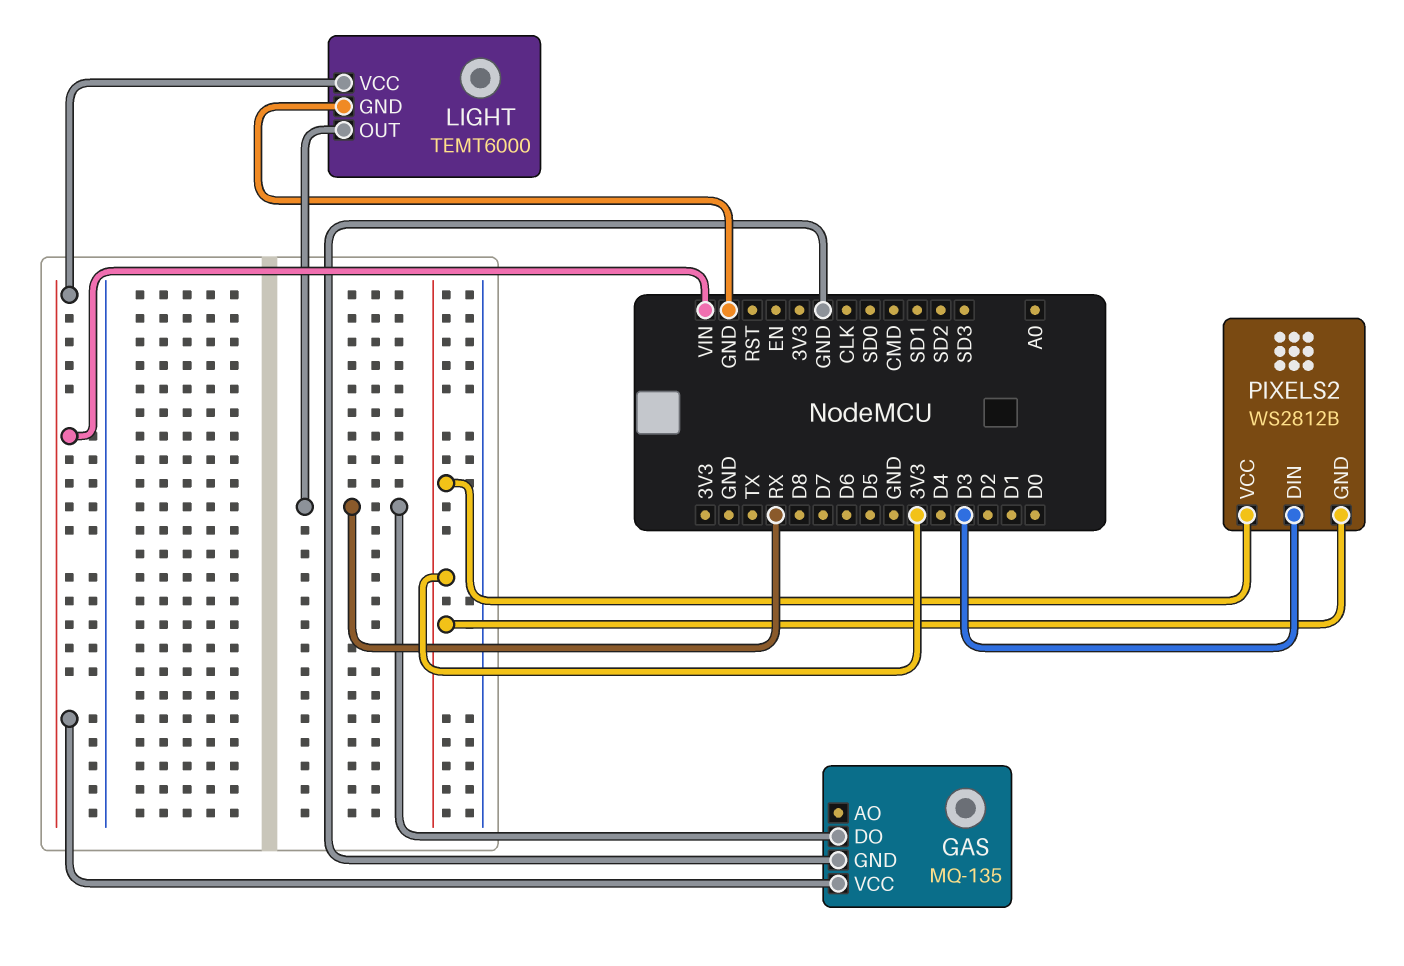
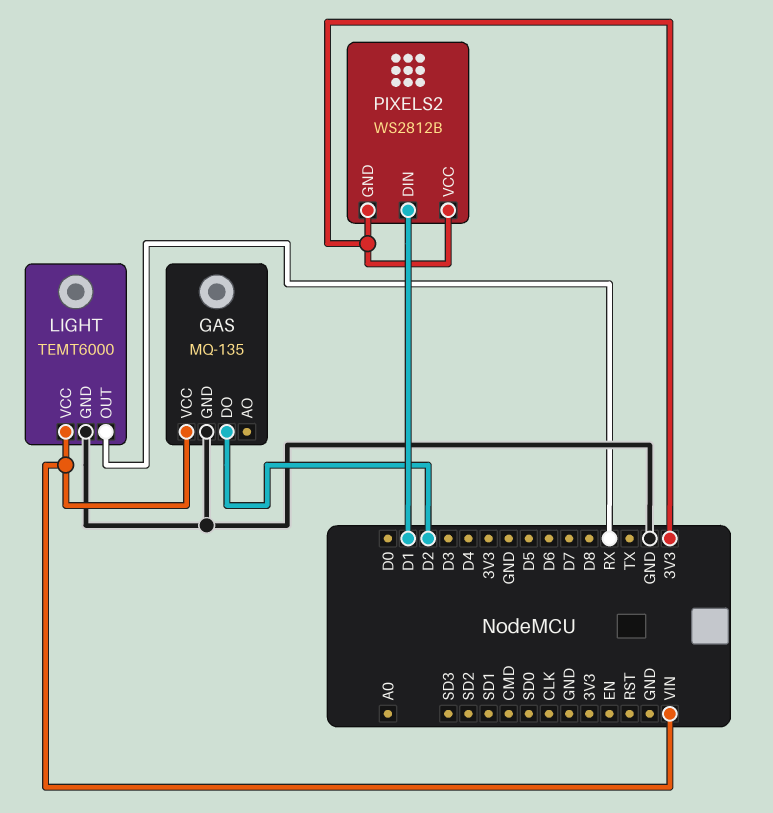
GAS pin DO: RX -> D2
PIXELS2 pin DIN: D3 -> D1

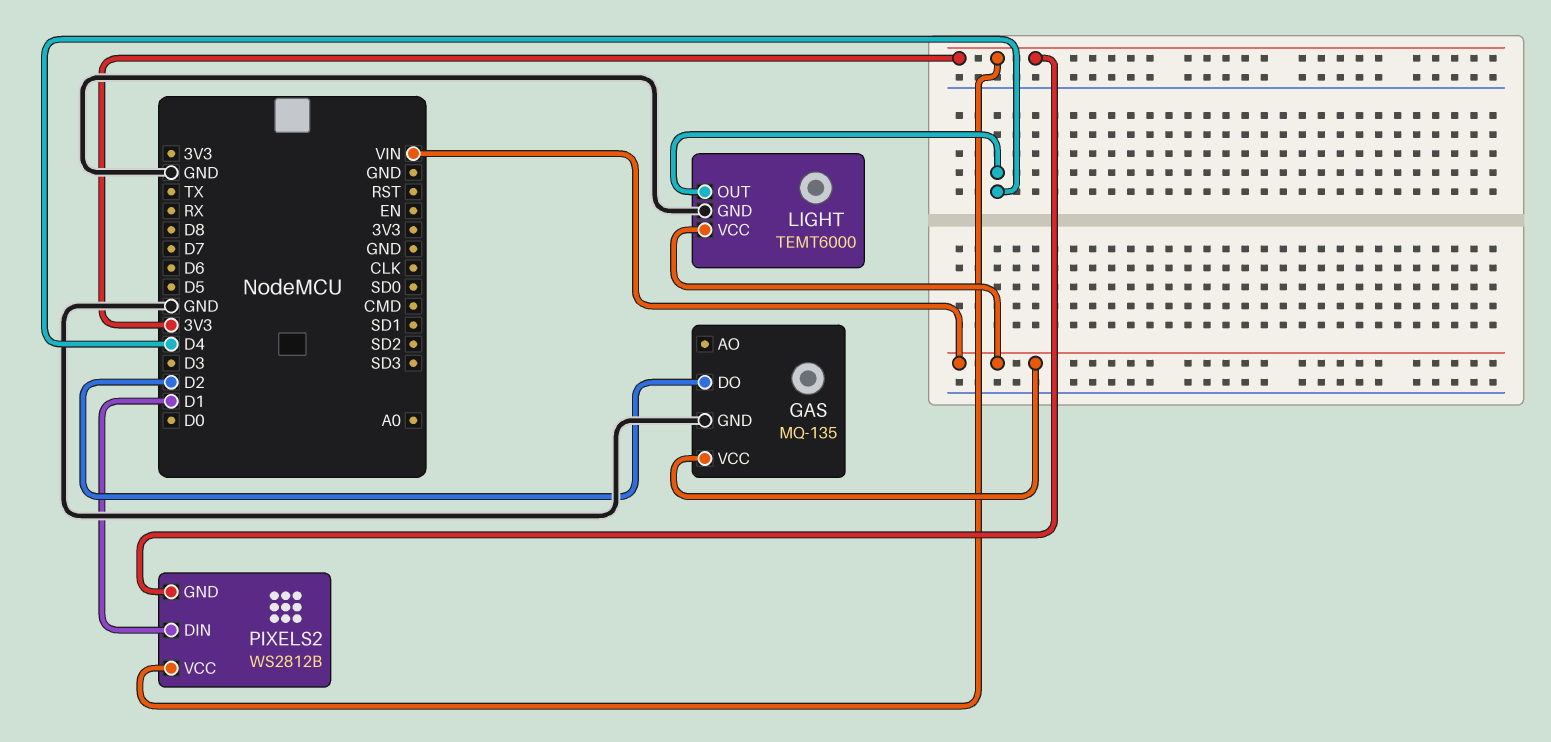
LIGHT pin OUT: RX -> D4

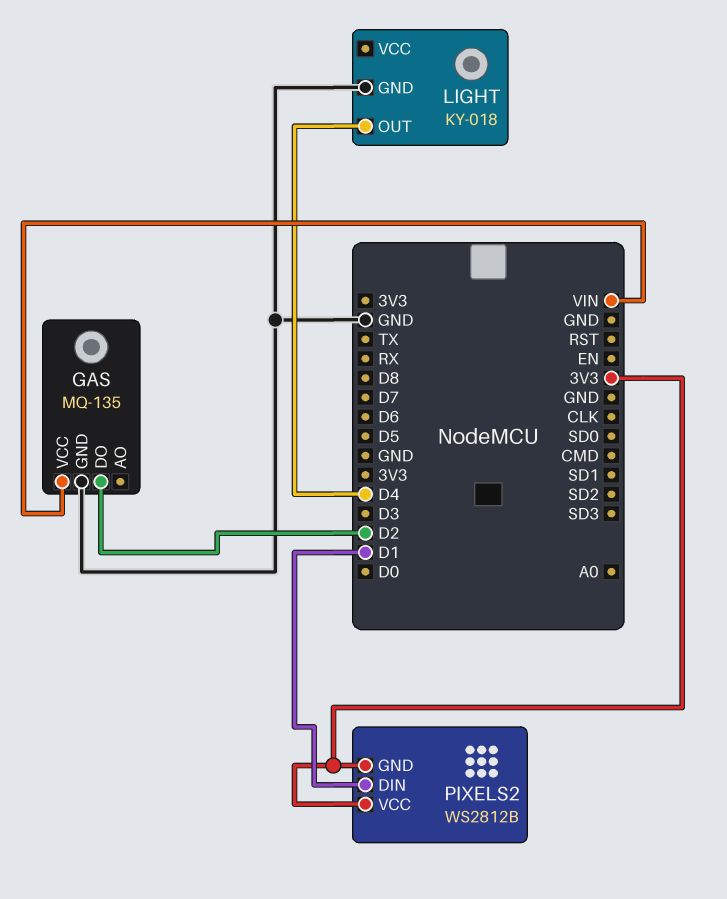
LIGHT: TEMT6000 -> KY-018
LIGHT pin VCC: VIN -> none

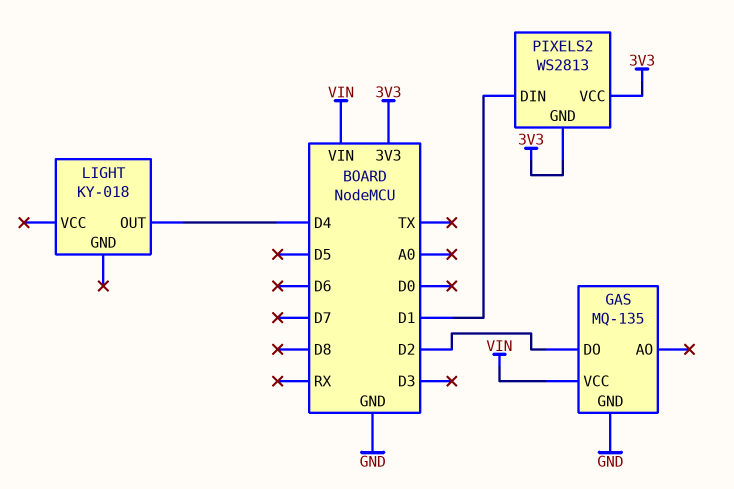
LIGHT pin GND: GND -> none
PIXELS2: WS2812B -> WS2813

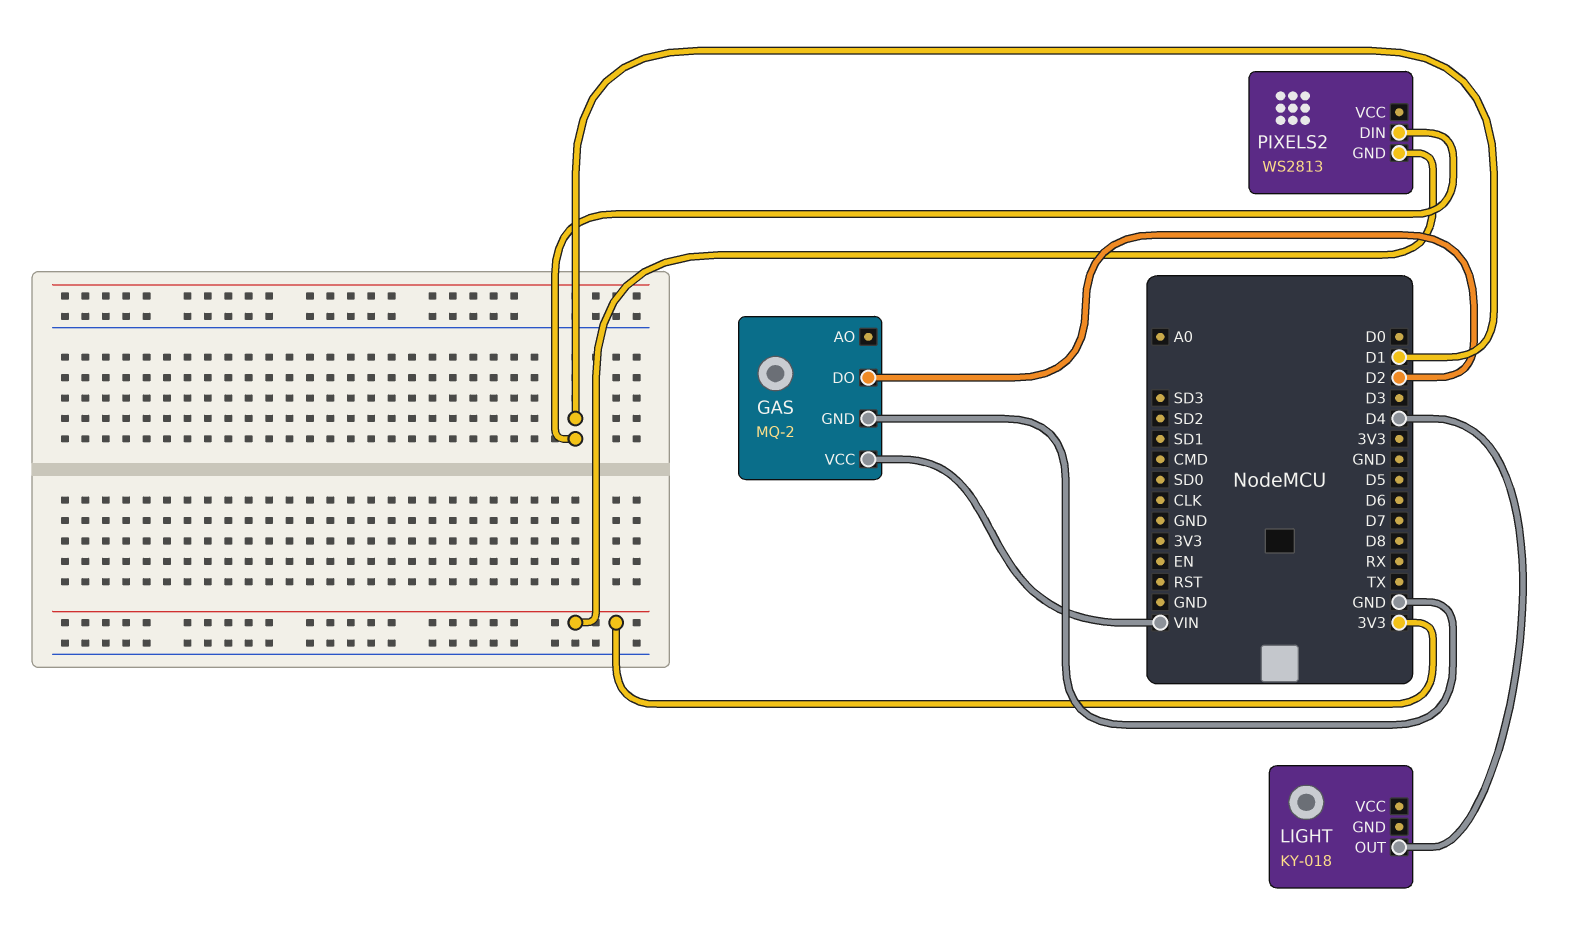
GAS: MQ-135 -> MQ-2
PIXELS2 pin VCC: 3V3 -> none

